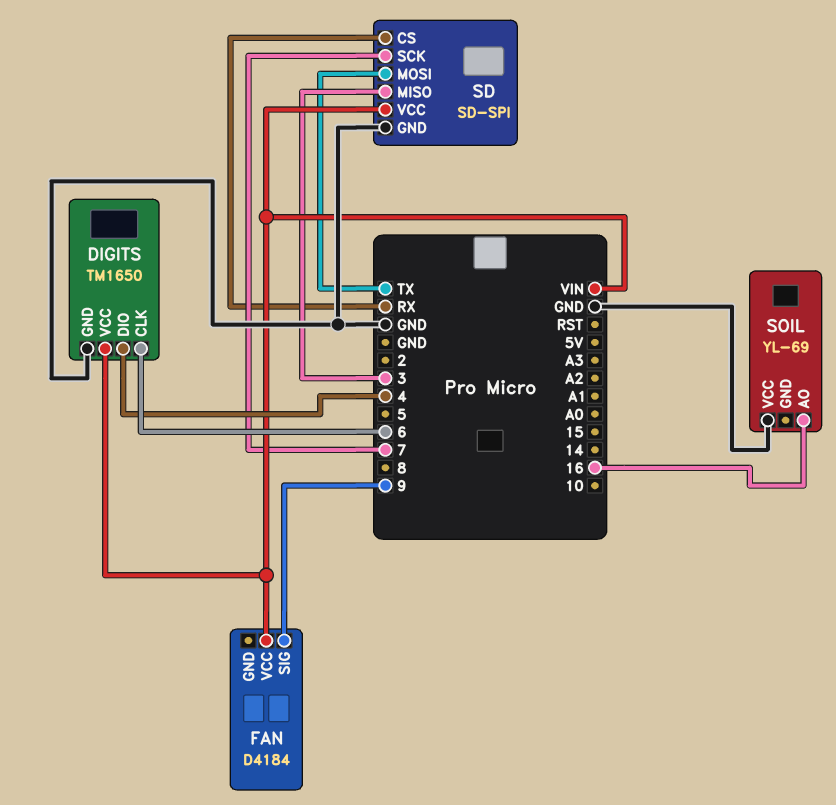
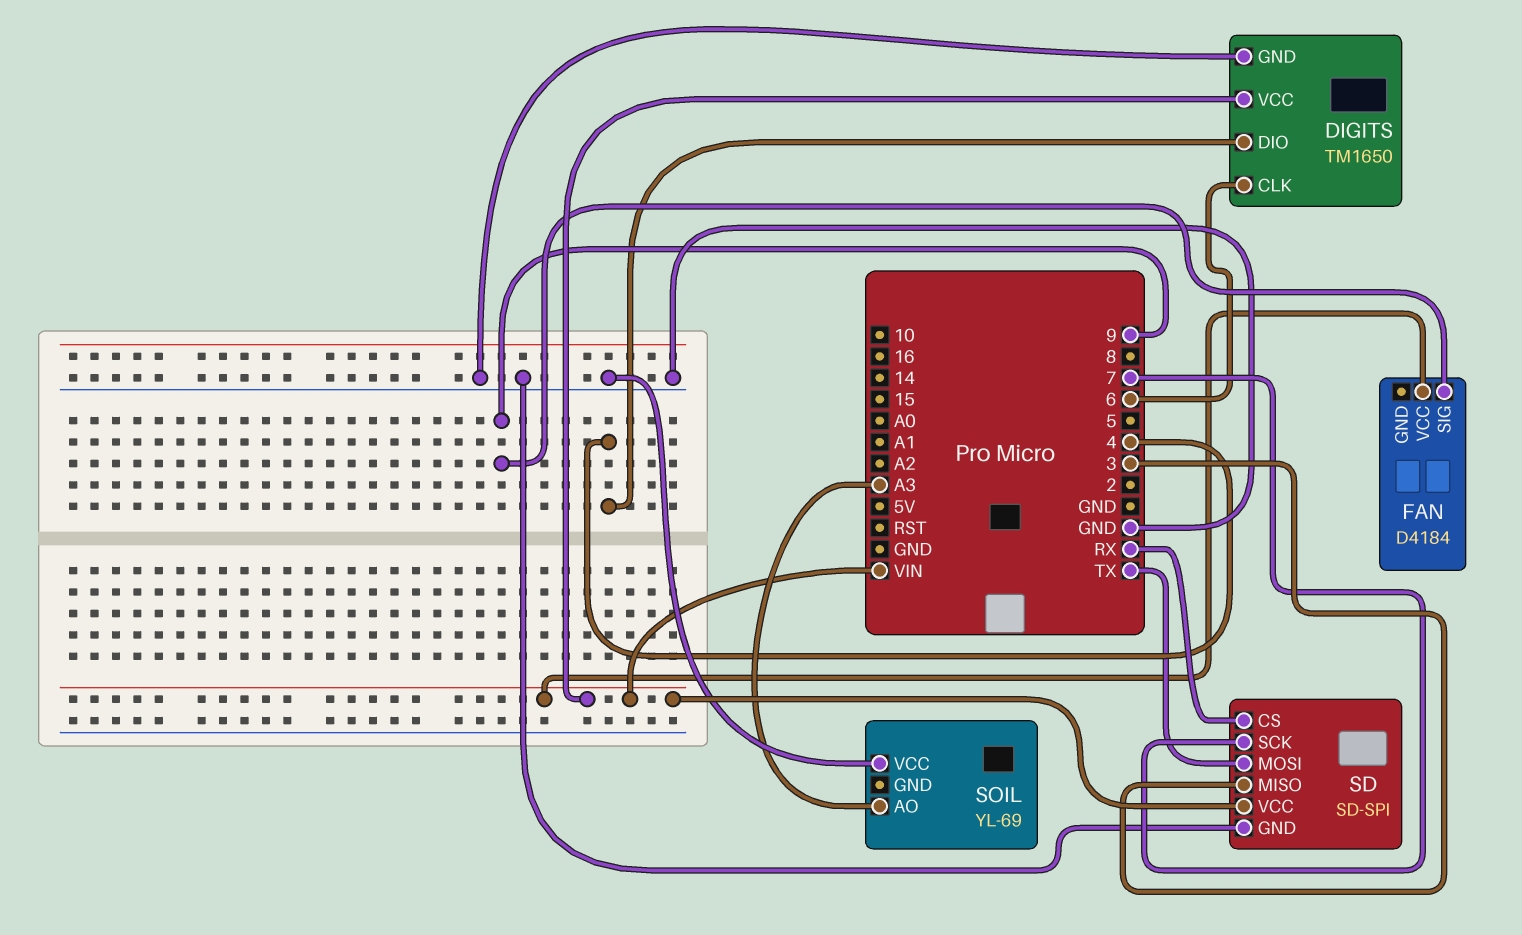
SOIL pin AO: 16 -> A3

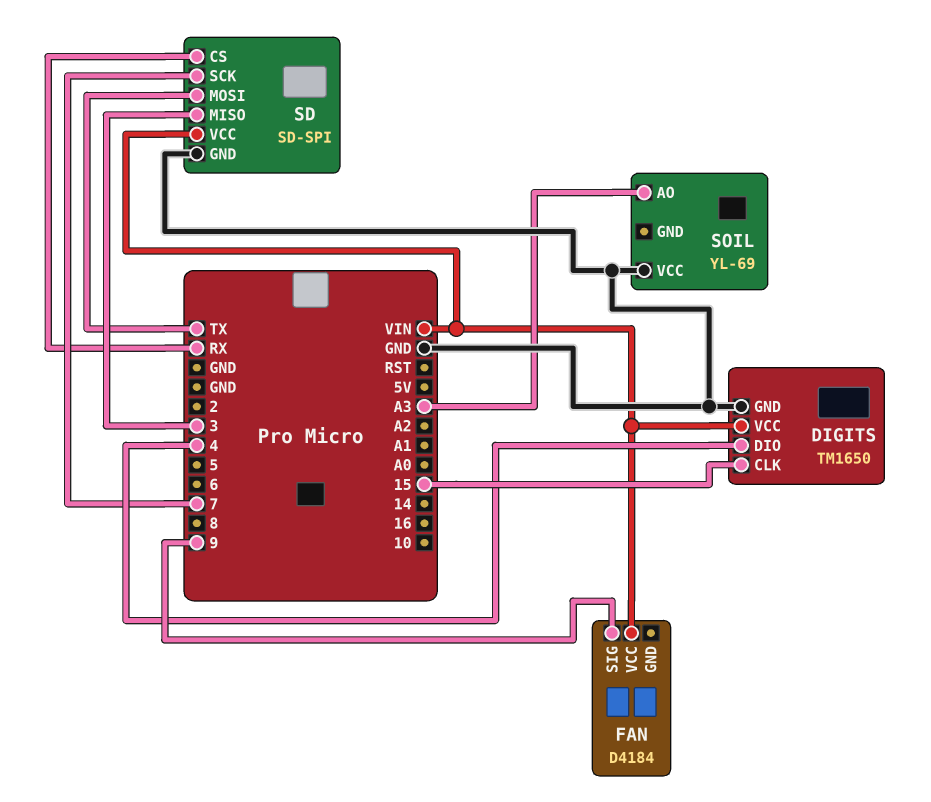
DIGITS pin CLK: 6 -> 15

